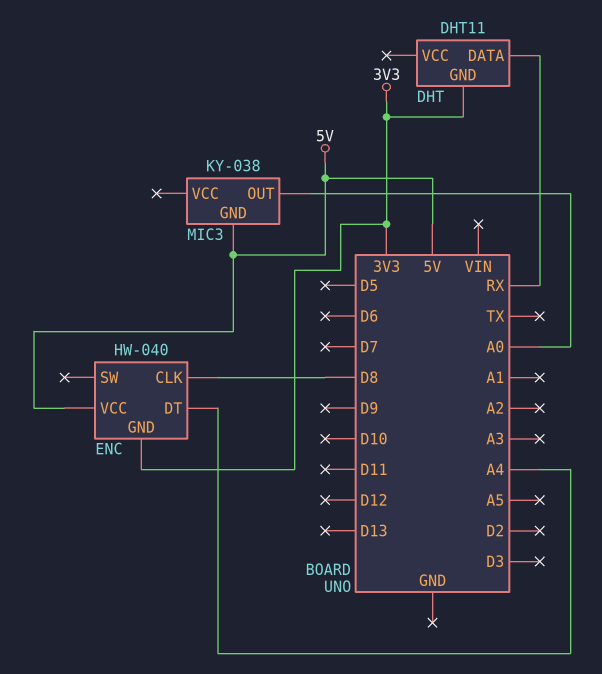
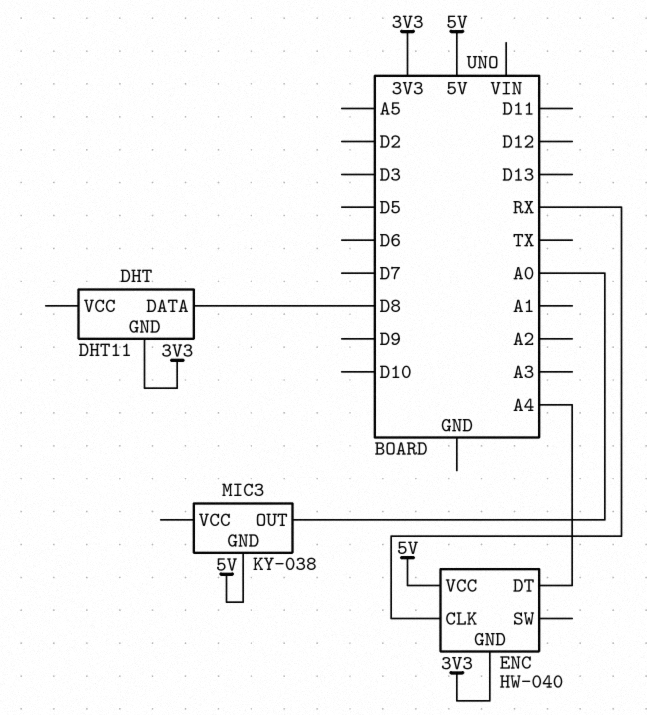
DHT pin DATA: RX -> D8
ENC pin CLK: D8 -> RX

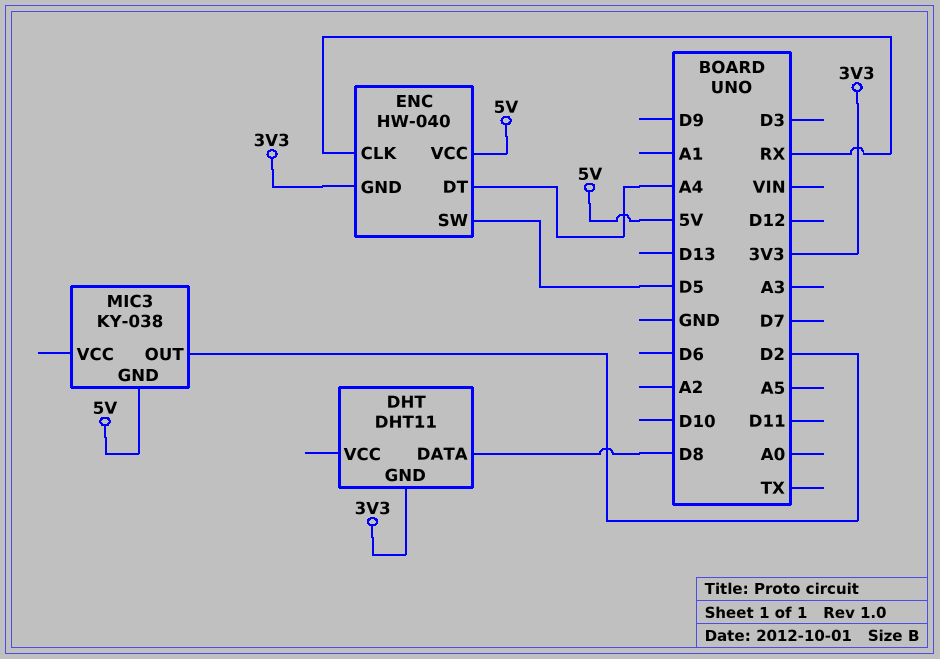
ENC pin SW: none -> D5
MIC3 pin OUT: A0 -> D2

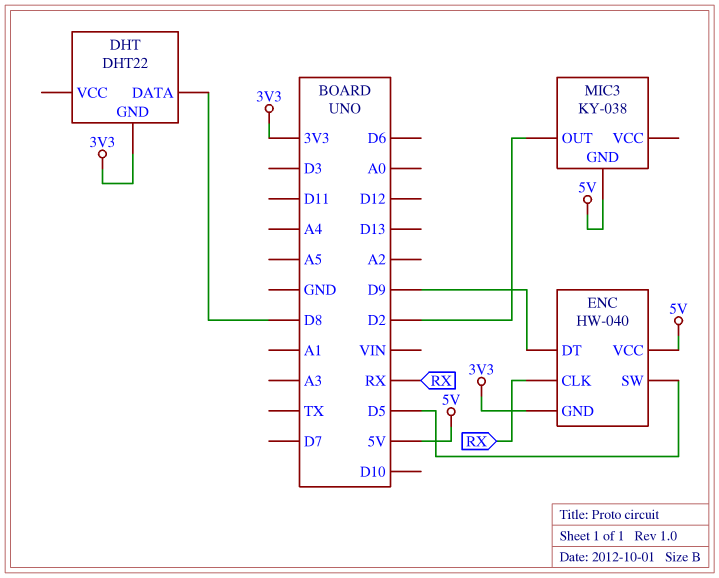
DHT: DHT11 -> DHT22
ENC pin DT: A4 -> D9

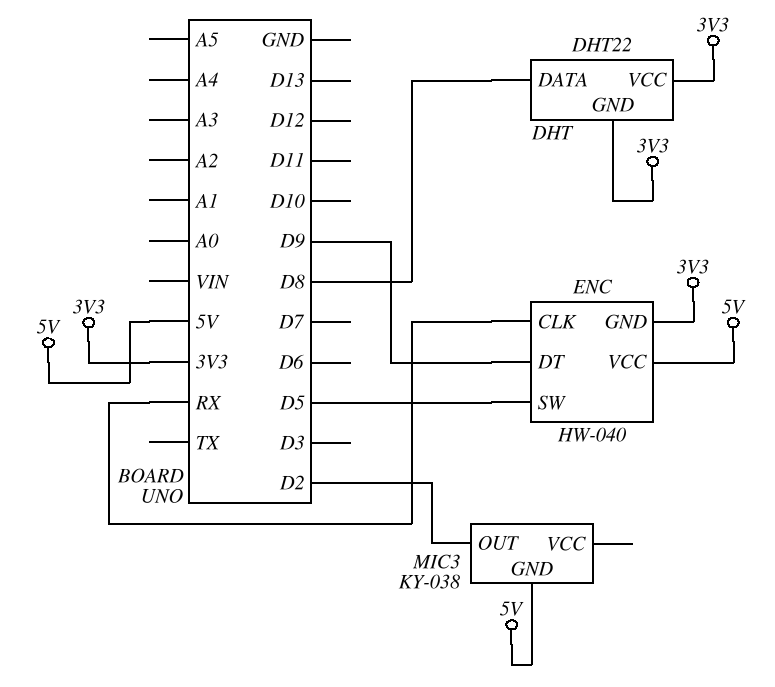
DHT pin VCC: none -> 3V3

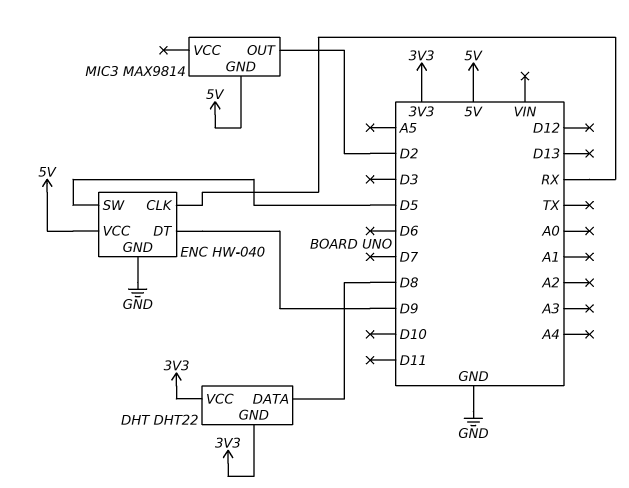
ENC pin GND: 3V3 -> GND
MIC3: KY-038 -> MAX9814

